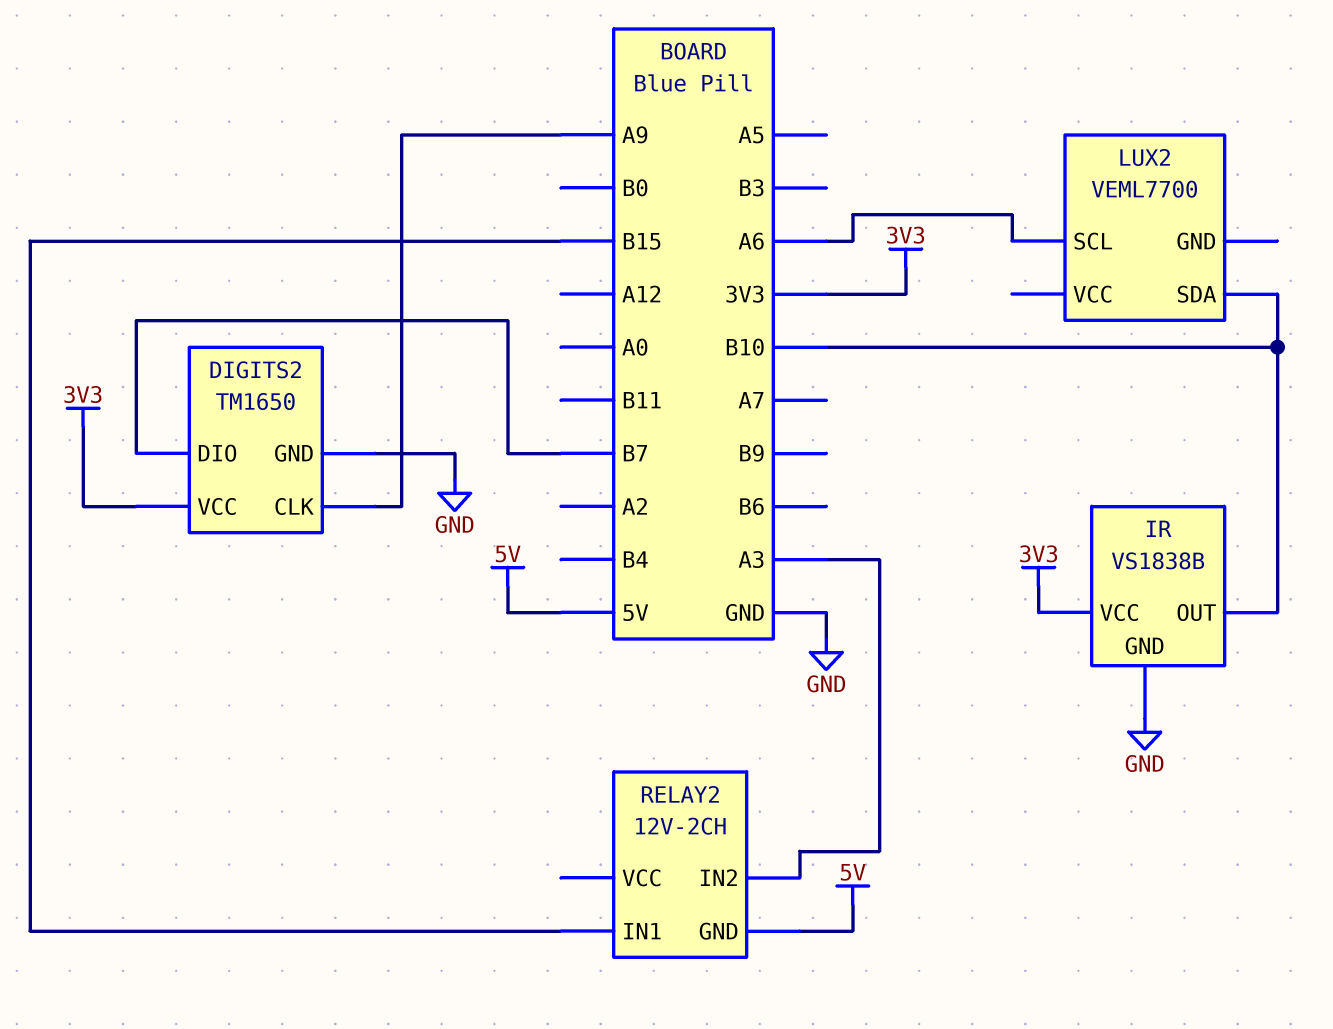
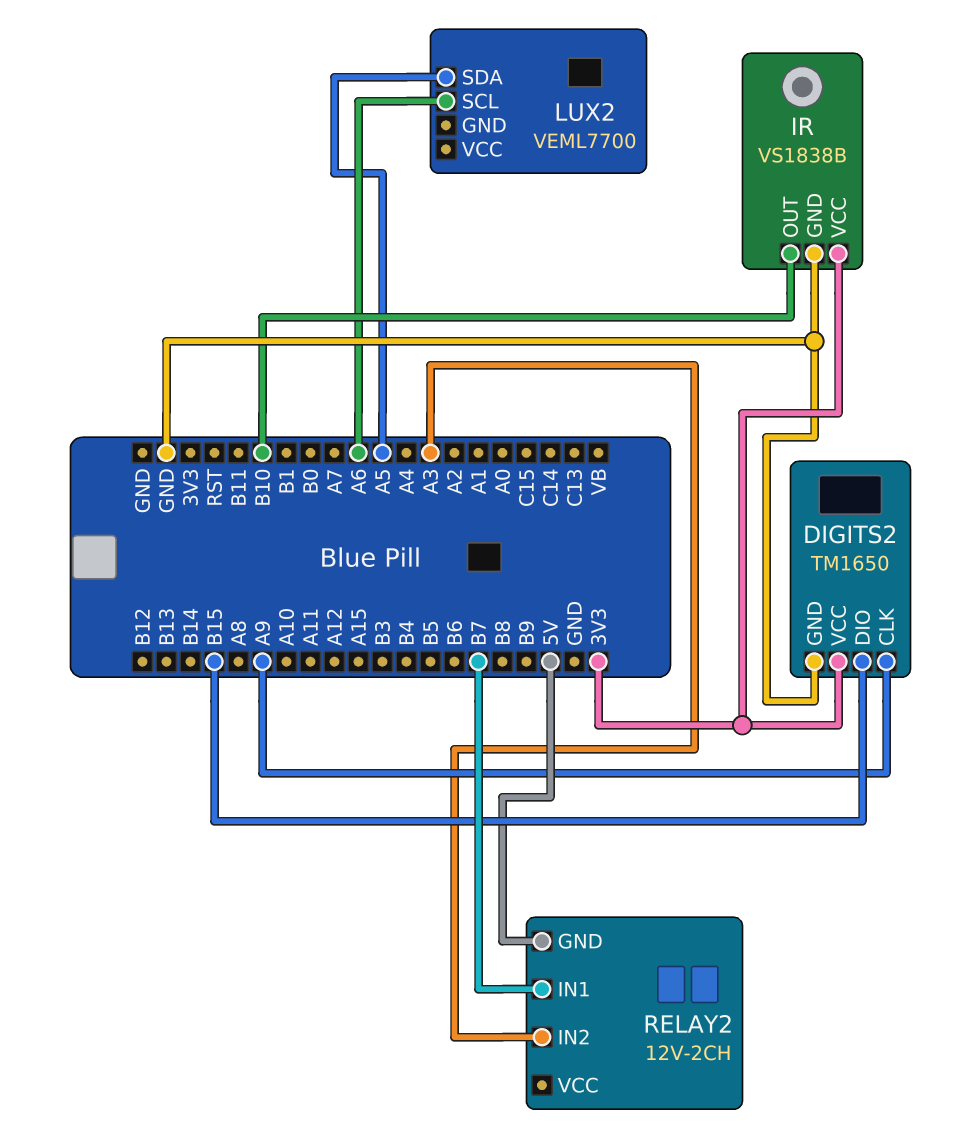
DIGITS2 pin DIO: B7 -> B15
LUX2 pin SDA: B10 -> A5
RELAY2 pin IN1: B15 -> B7

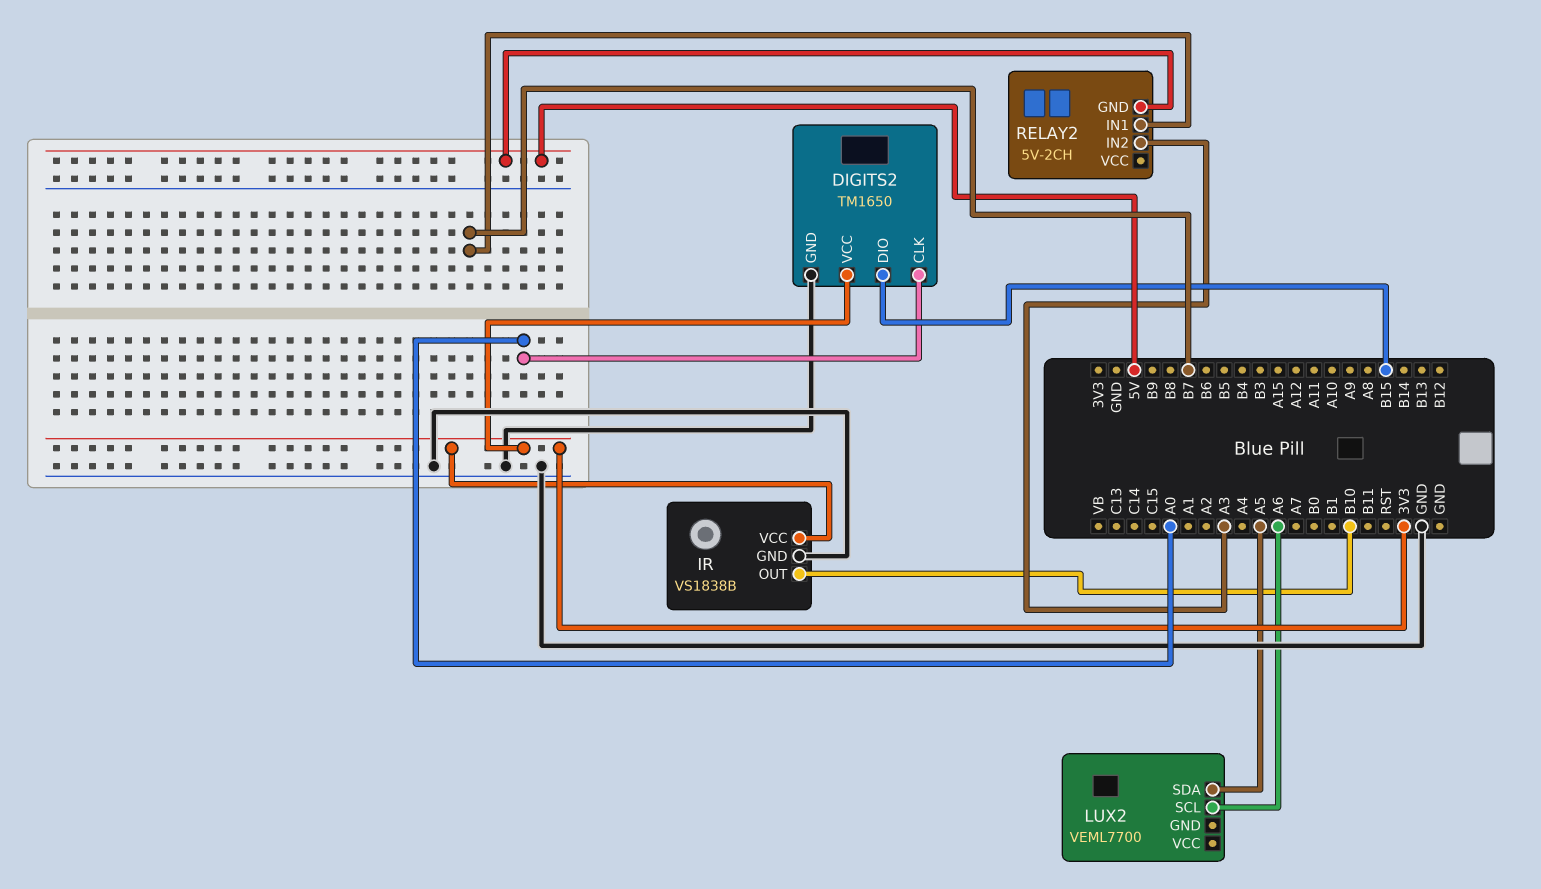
DIGITS2 pin CLK: A9 -> A0
RELAY2: 12V-2CH -> 5V-2CH

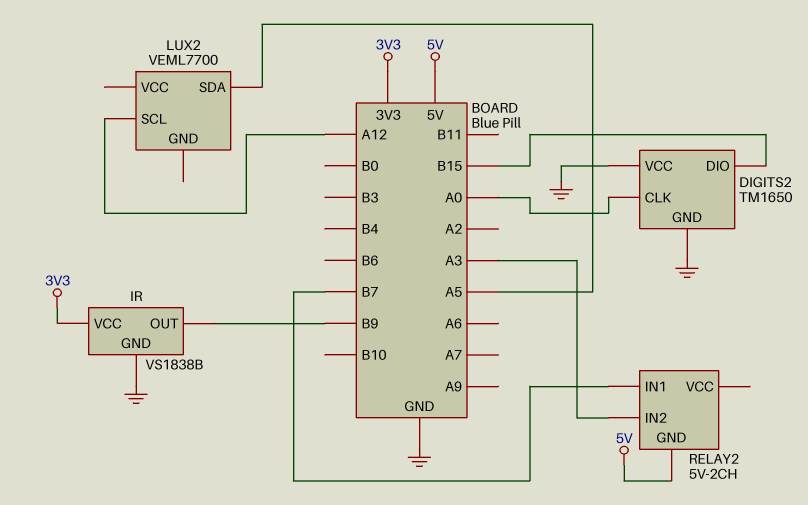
DIGITS2 pin VCC: 3V3 -> GND
IR pin OUT: B10 -> B9
LUX2 pin SCL: A6 -> A12

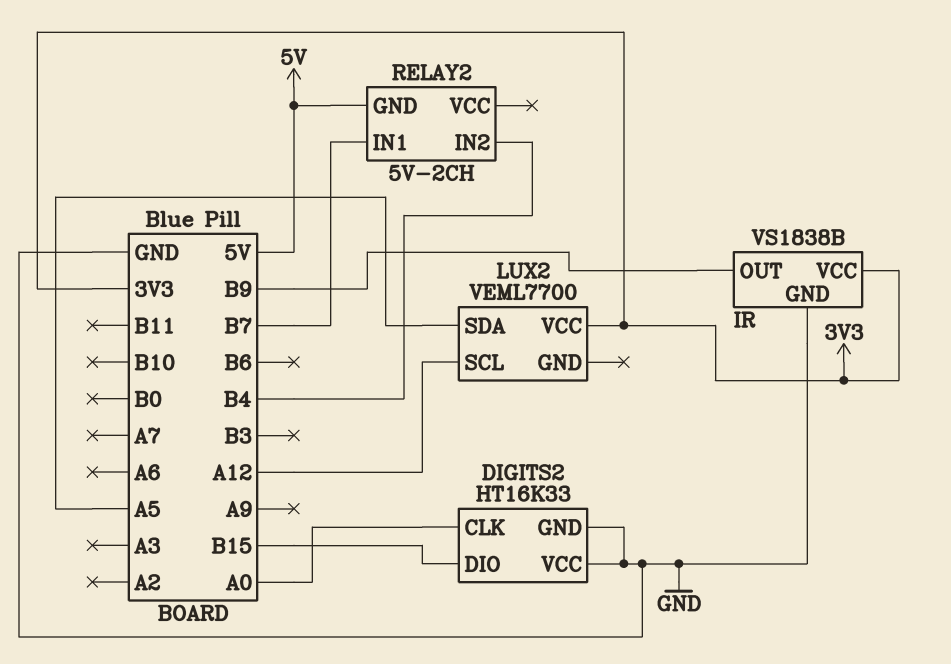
DIGITS2: TM1650 -> HT16K33
LUX2 pin VCC: none -> 3V3
RELAY2 pin IN2: A3 -> B4

